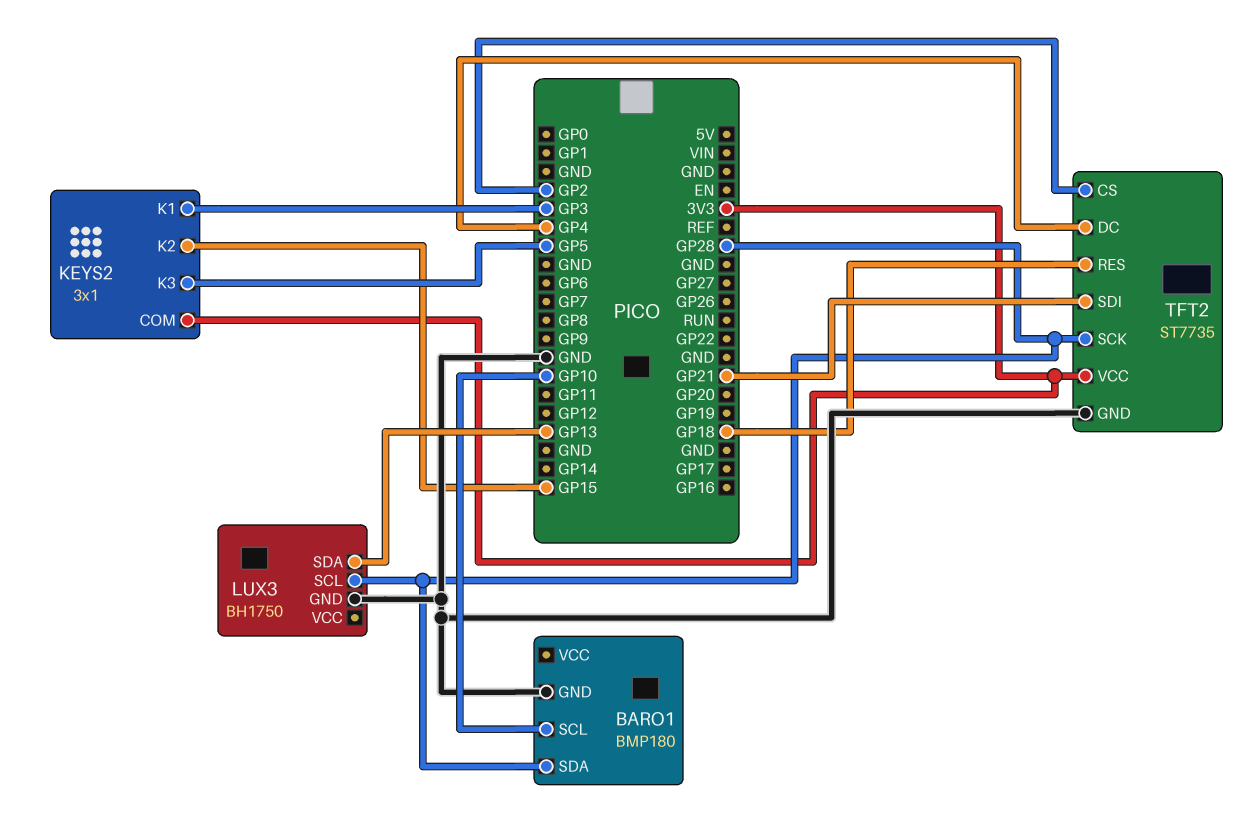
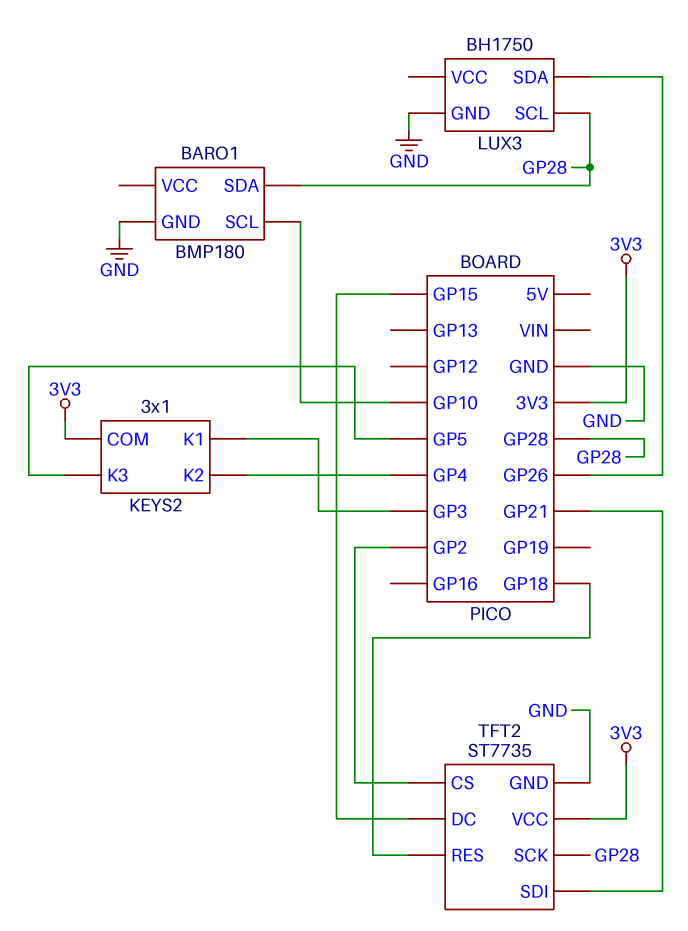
KEYS2 pin K2: GP15 -> GP4
LUX3 pin SDA: GP13 -> GP26
TFT2 pin DC: GP4 -> GP15

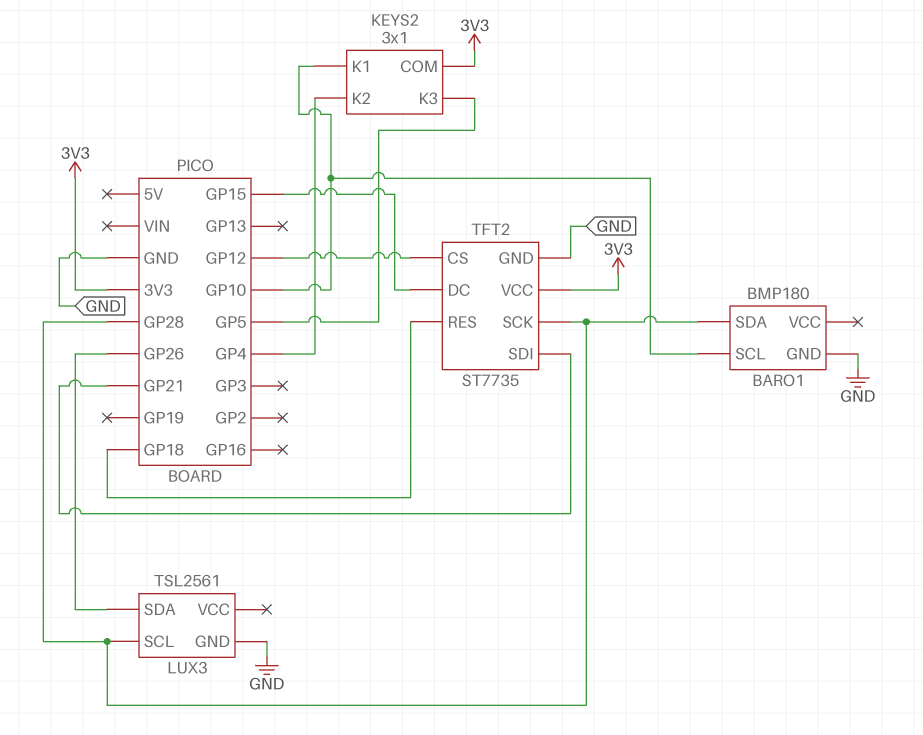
KEYS2 pin K1: GP3 -> GP10
LUX3: BH1750 -> TSL2561
TFT2 pin CS: GP2 -> GP12

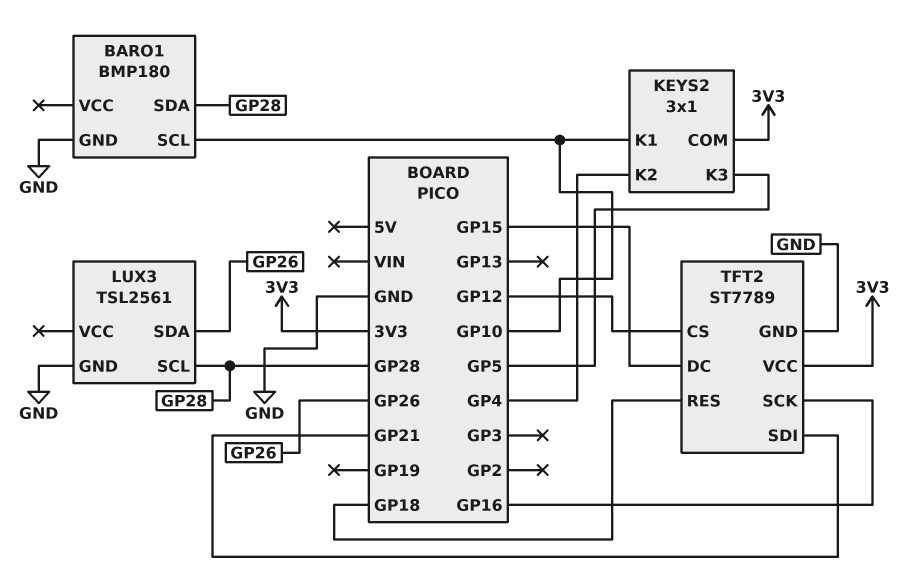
TFT2: ST7735 -> ST7789
TFT2 pin SCK: GP28 -> GP16

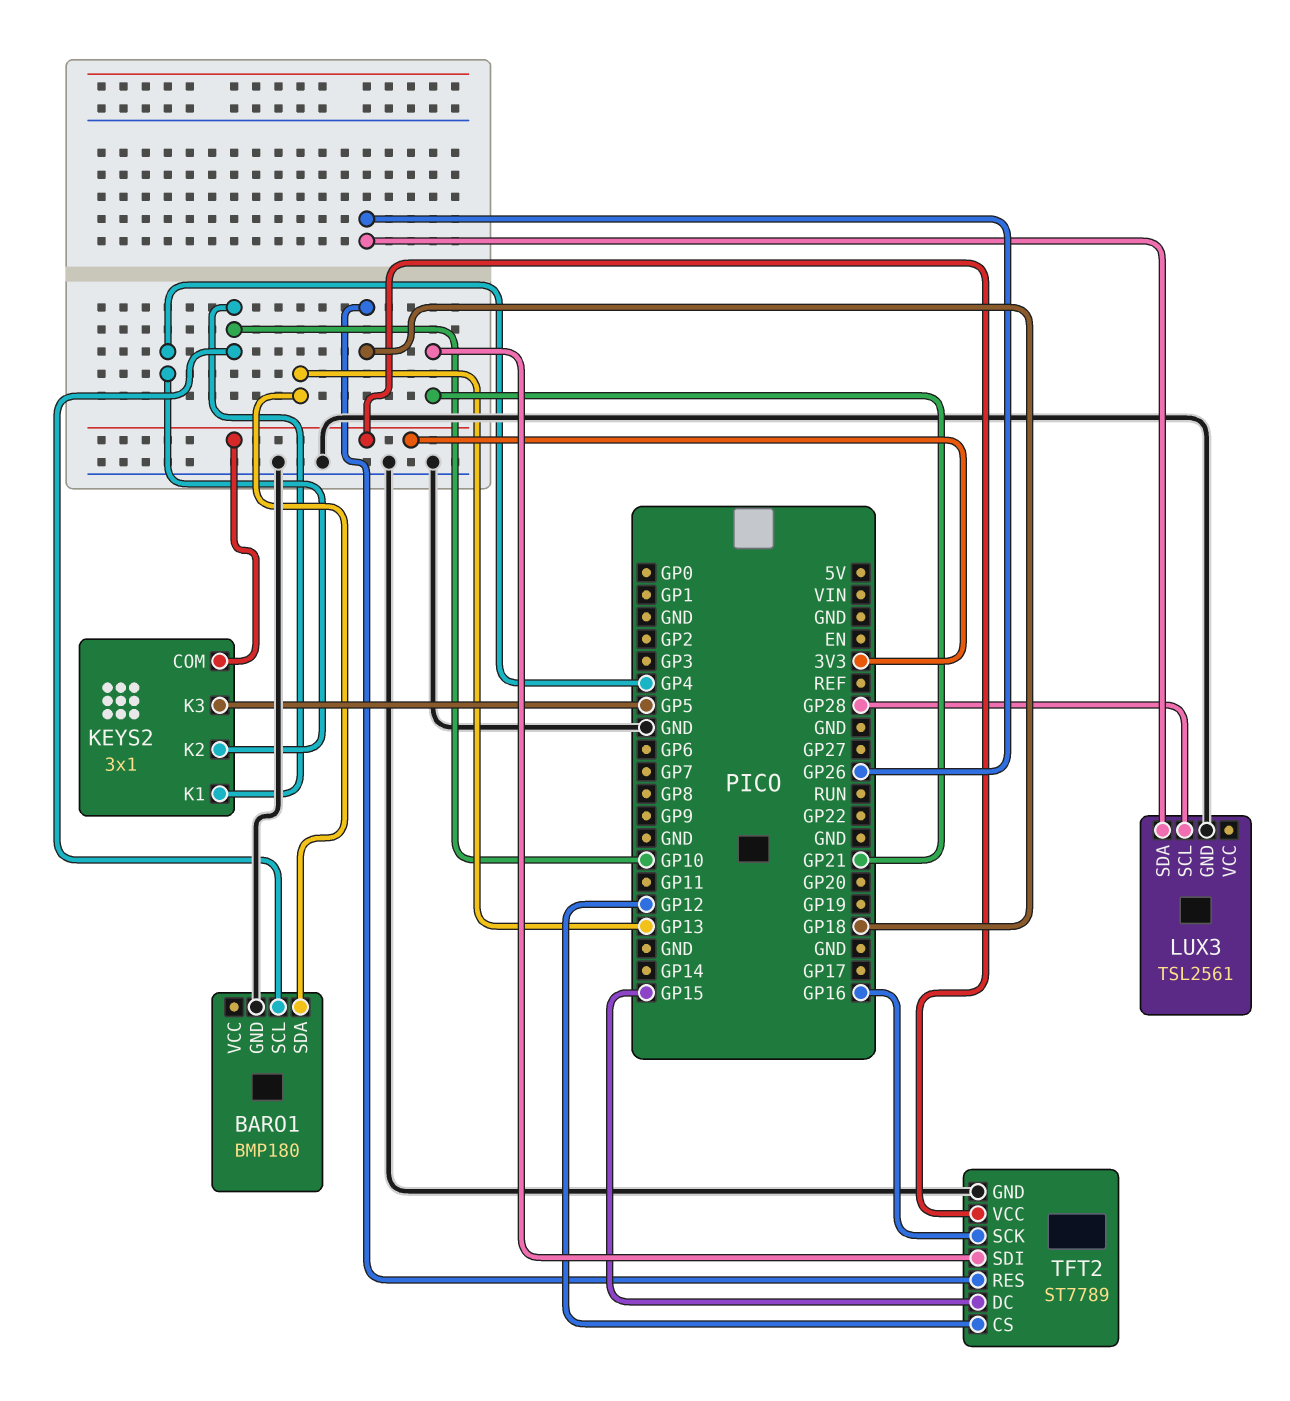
BARO1 pin SDA: GP28 -> GP13

